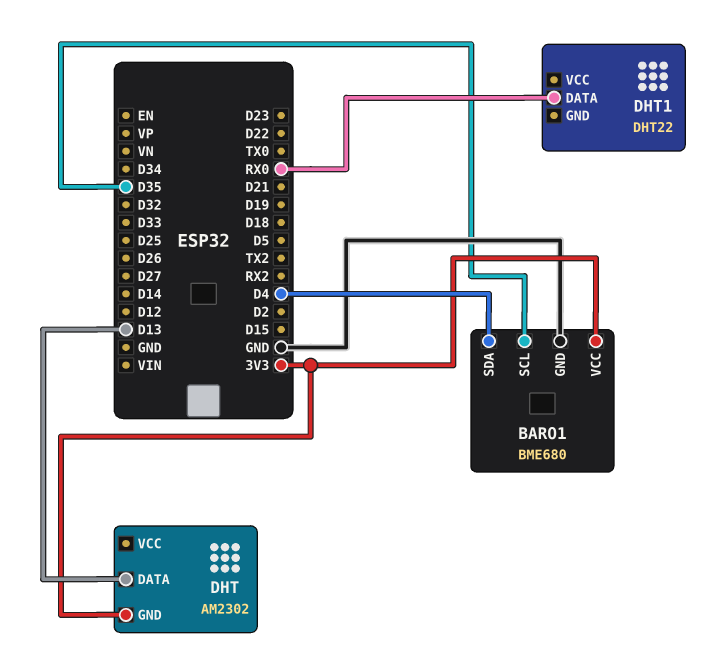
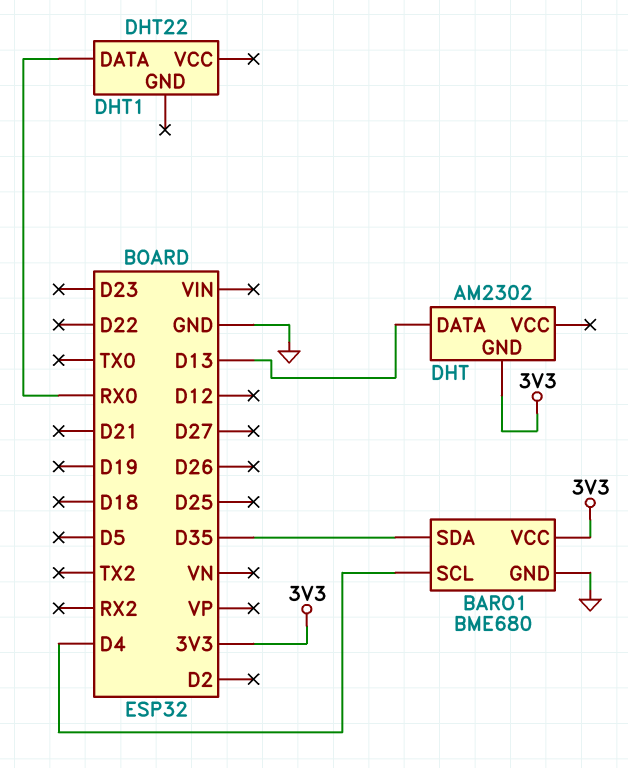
BARO1 pin SCL: D35 -> D4
BARO1 pin SDA: D4 -> D35

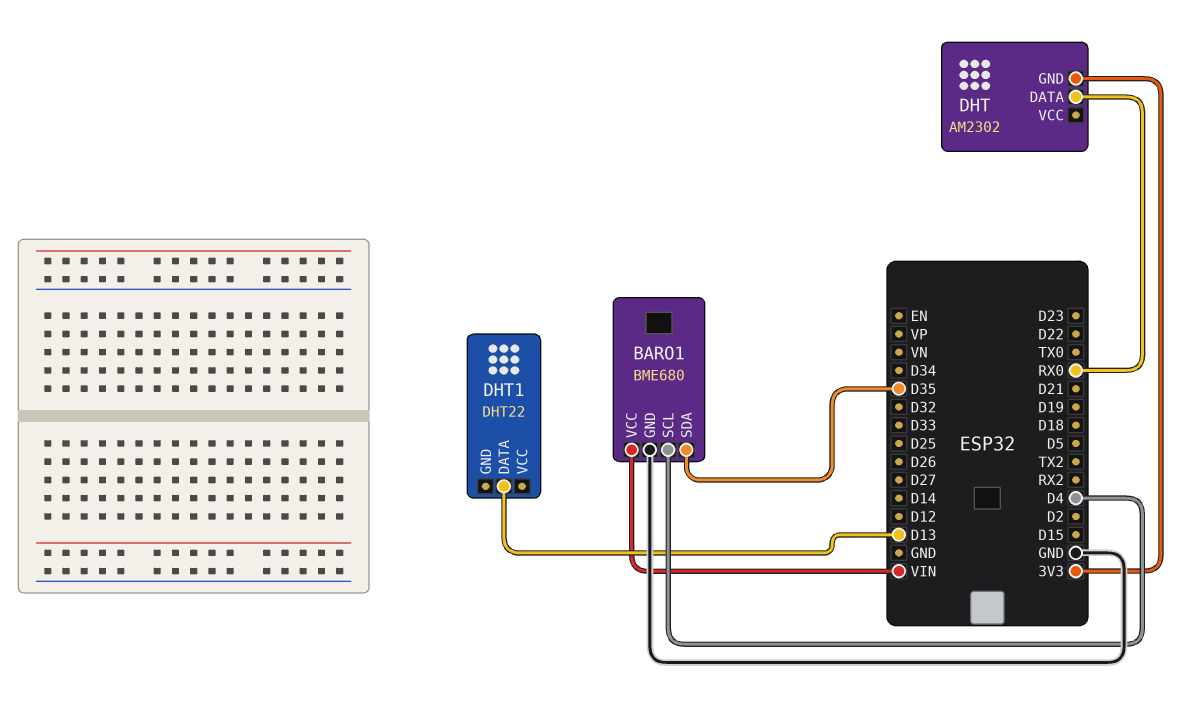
BARO1 pin VCC: 3V3 -> VIN
DHT pin DATA: D13 -> RX0
DHT1 pin DATA: RX0 -> D13

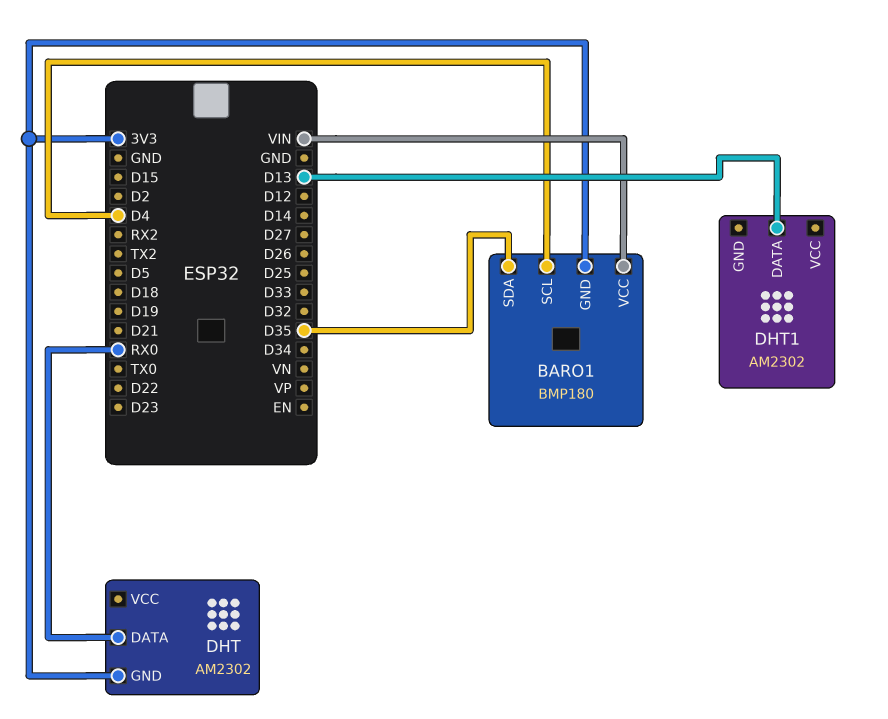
BARO1: BME680 -> BMP180
BARO1 pin GND: GND -> 3V3
DHT1: DHT22 -> AM2302

